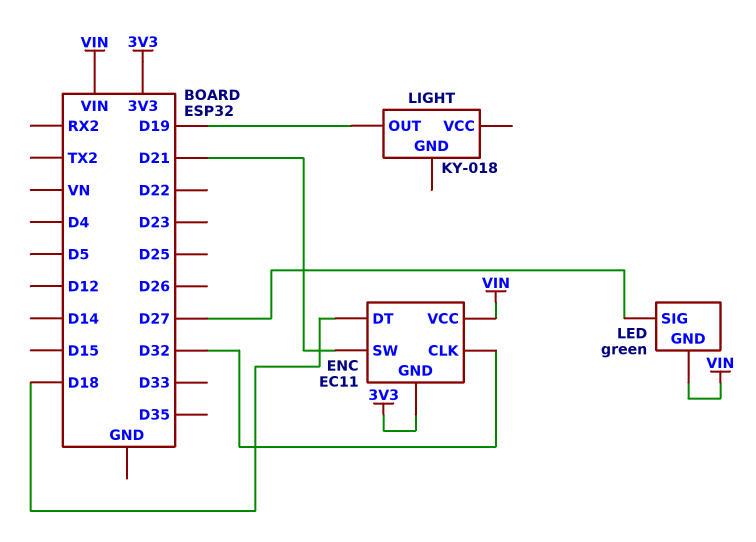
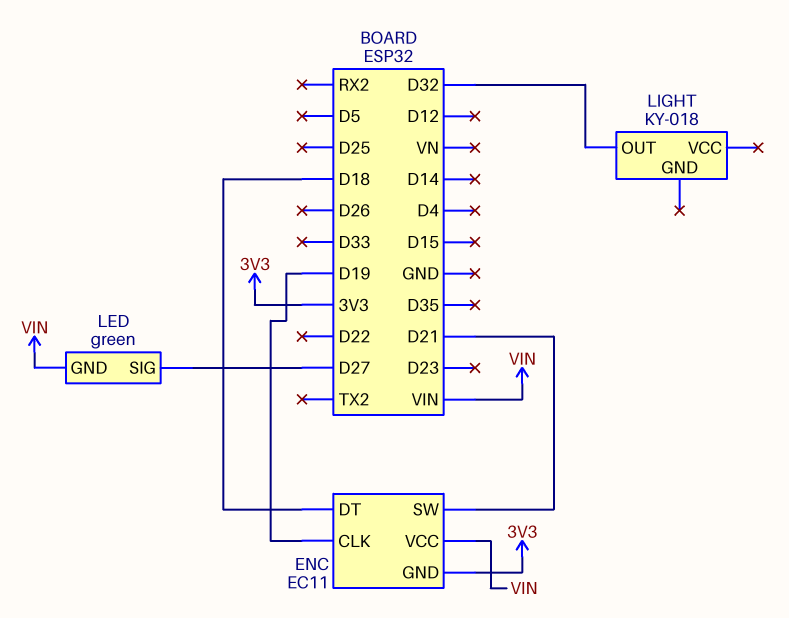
ENC pin CLK: D32 -> D19
LIGHT pin OUT: D19 -> D32

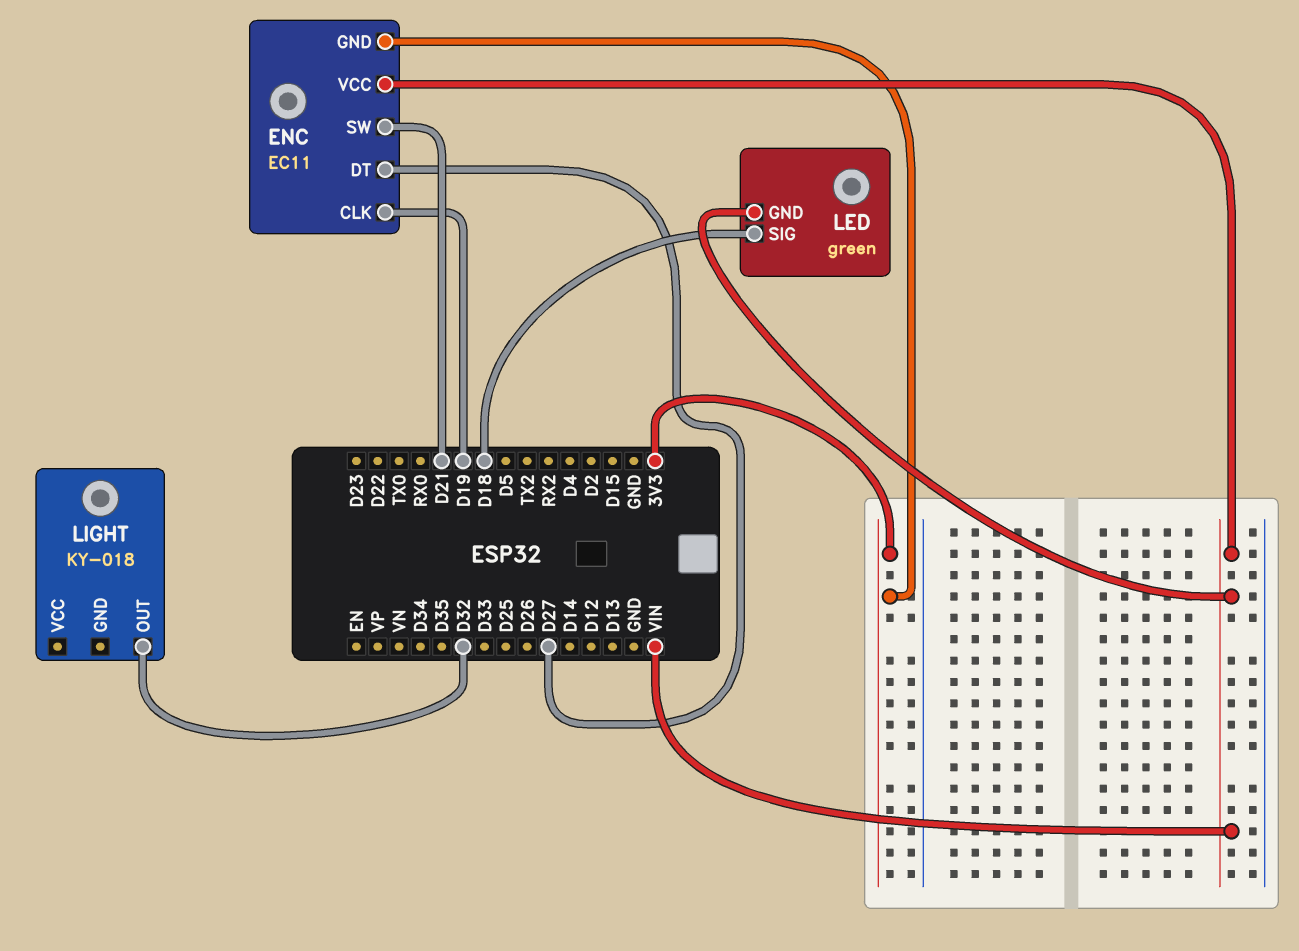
ENC pin DT: D18 -> D27
LED pin SIG: D27 -> D18

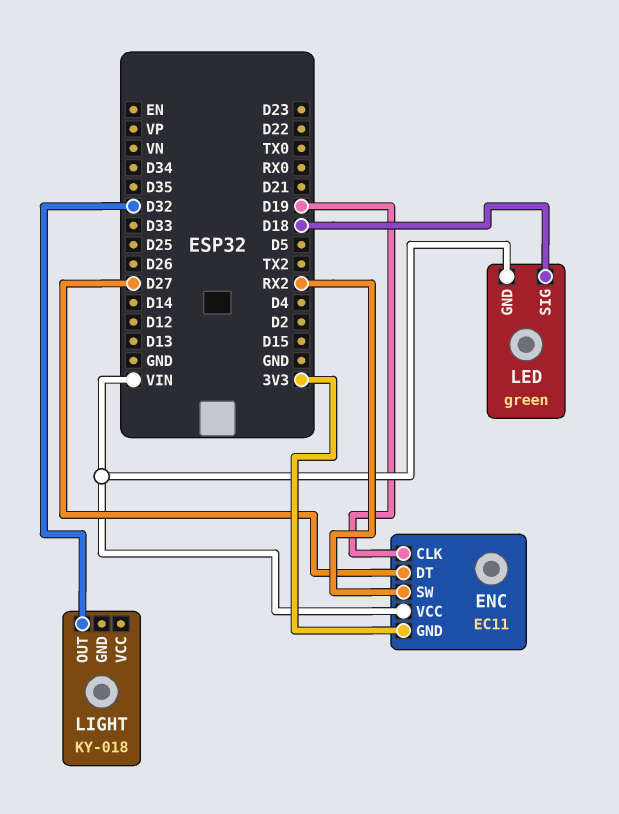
ENC pin SW: D21 -> RX2

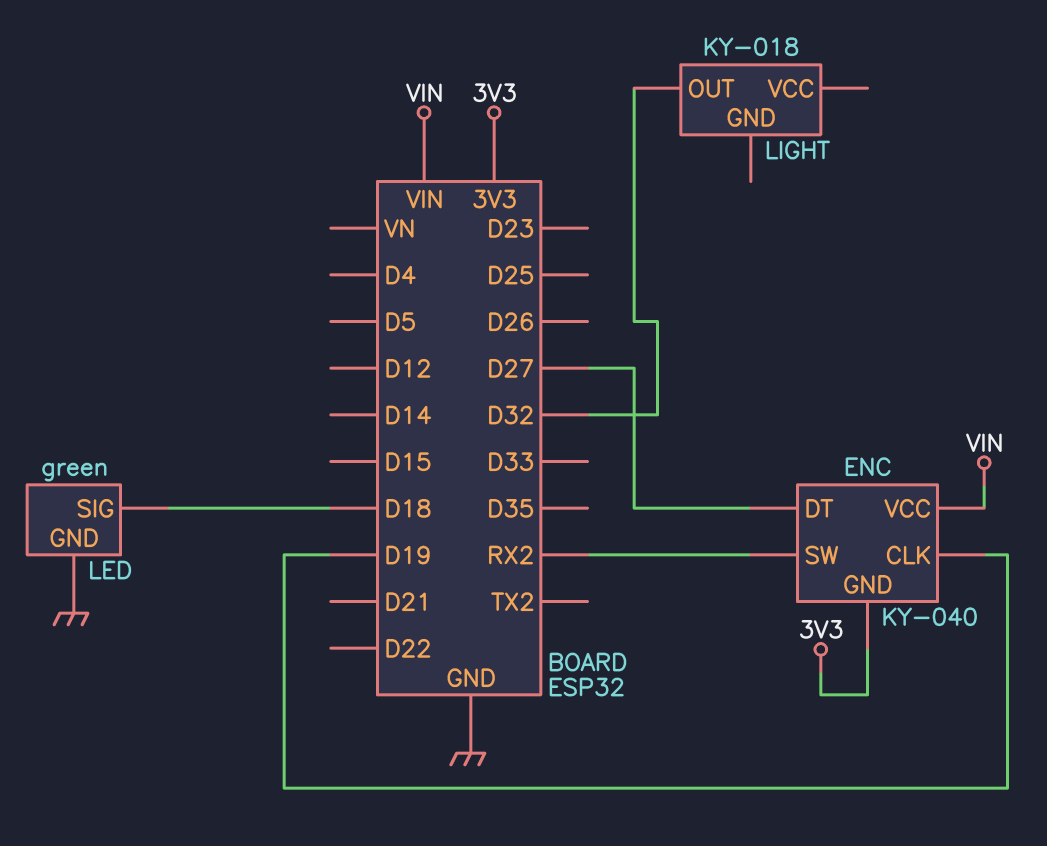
ENC: EC11 -> KY-040
LED pin GND: VIN -> GND

